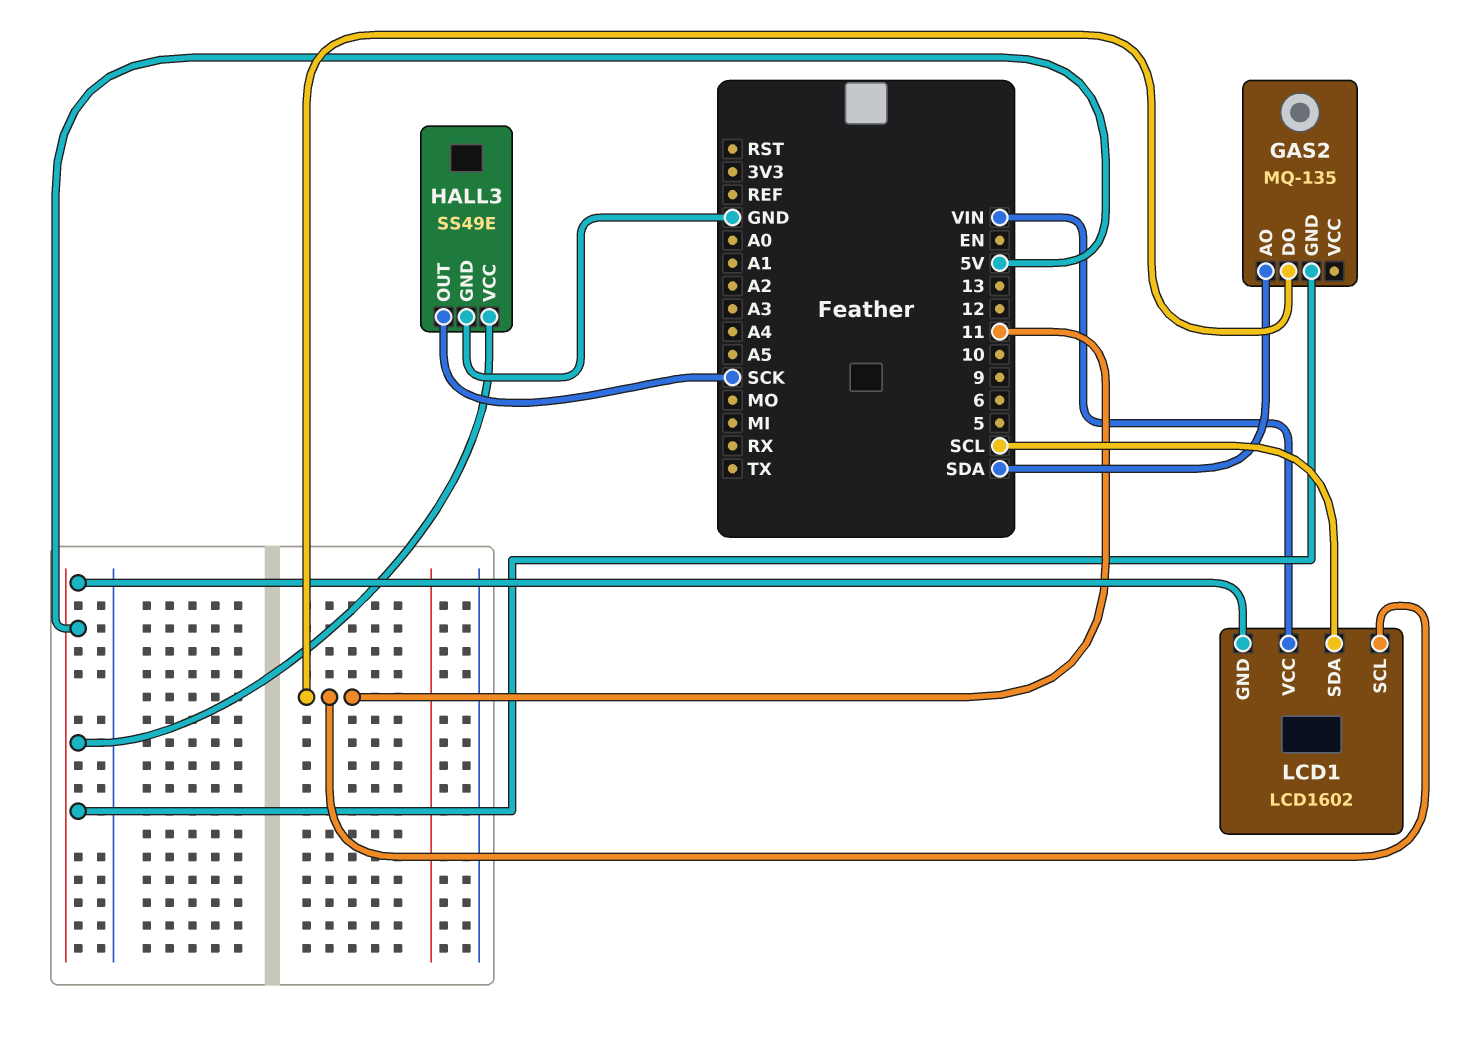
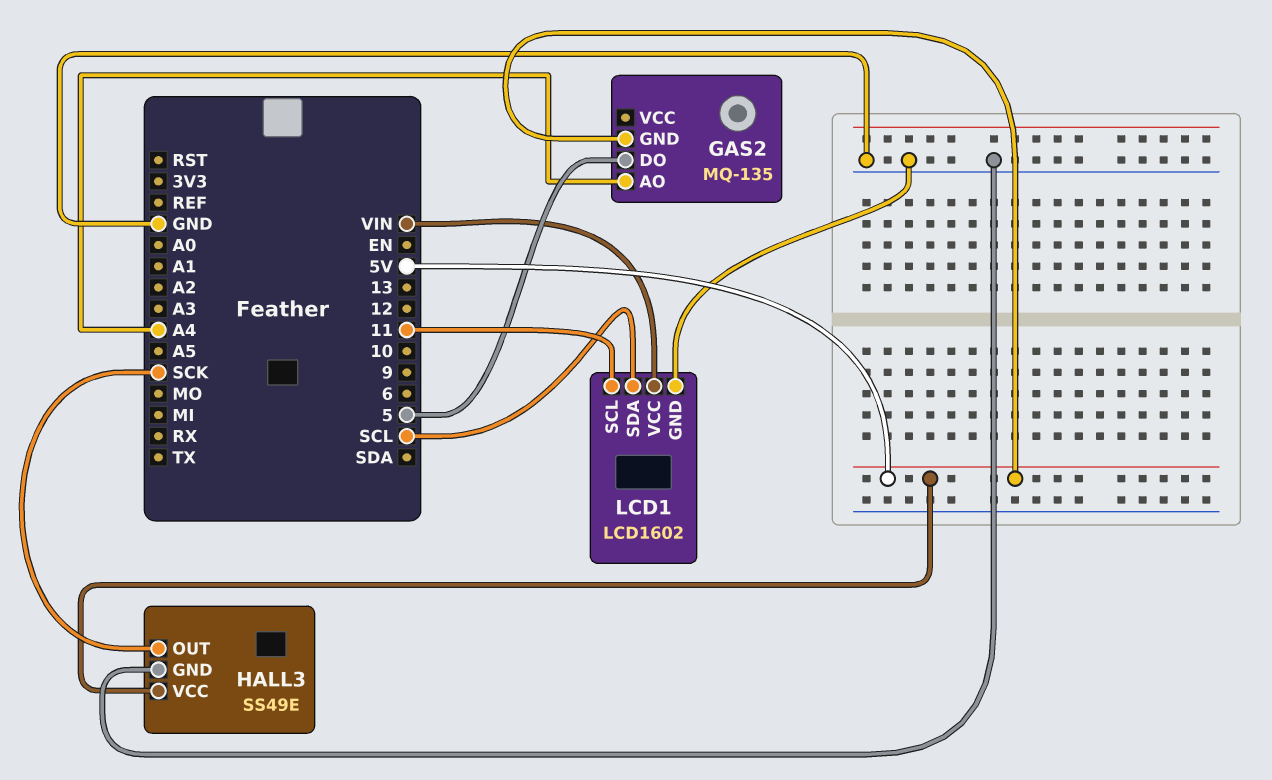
GAS2 pin AO: SDA -> A4
GAS2 pin DO: 11 -> 5
LCD1 pin GND: 5V -> GND

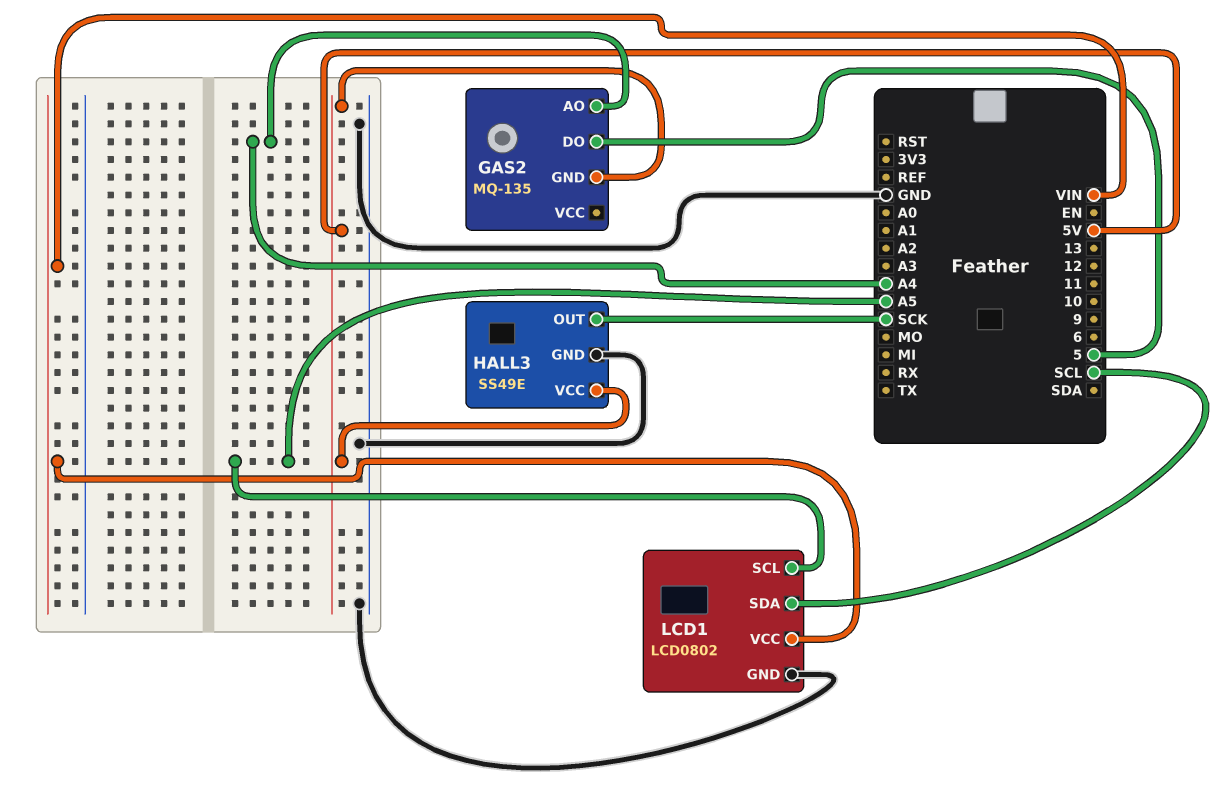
LCD1: LCD1602 -> LCD0802
LCD1 pin SCL: 11 -> A5

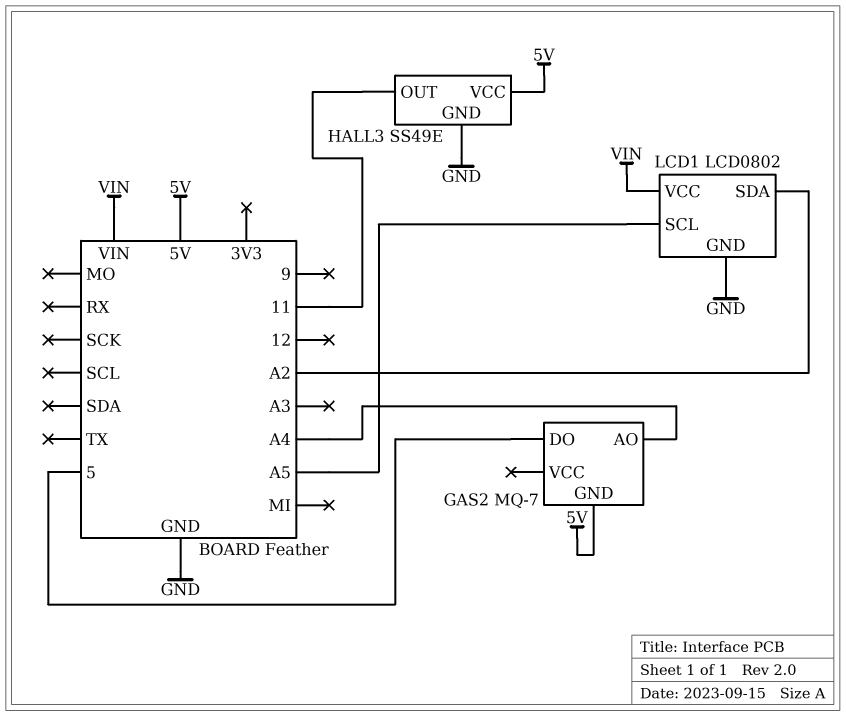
GAS2: MQ-135 -> MQ-7
HALL3 pin OUT: SCK -> 11
LCD1 pin SDA: SCL -> A2

